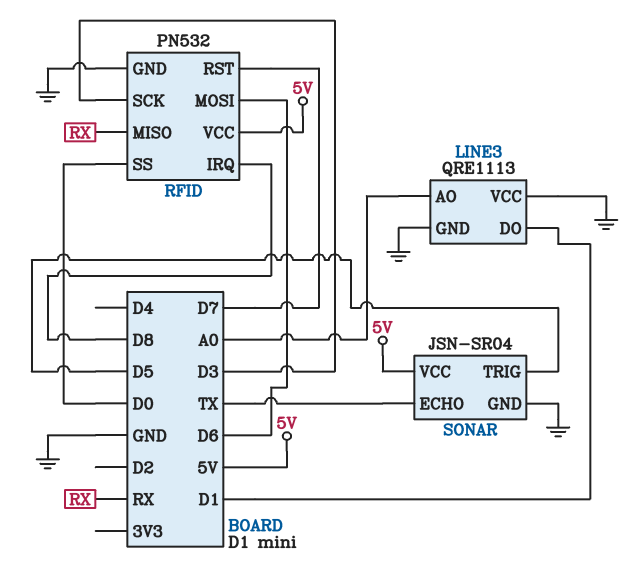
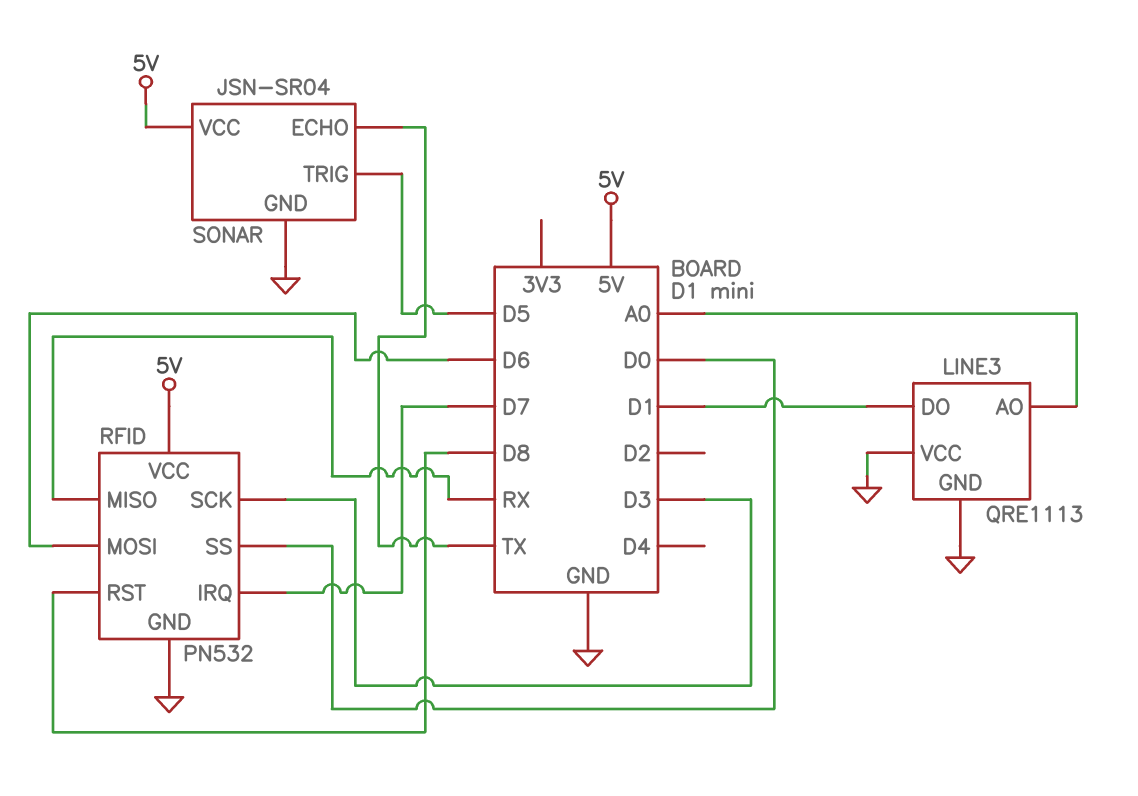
RFID pin IRQ: D8 -> D7
RFID pin RST: D7 -> D8

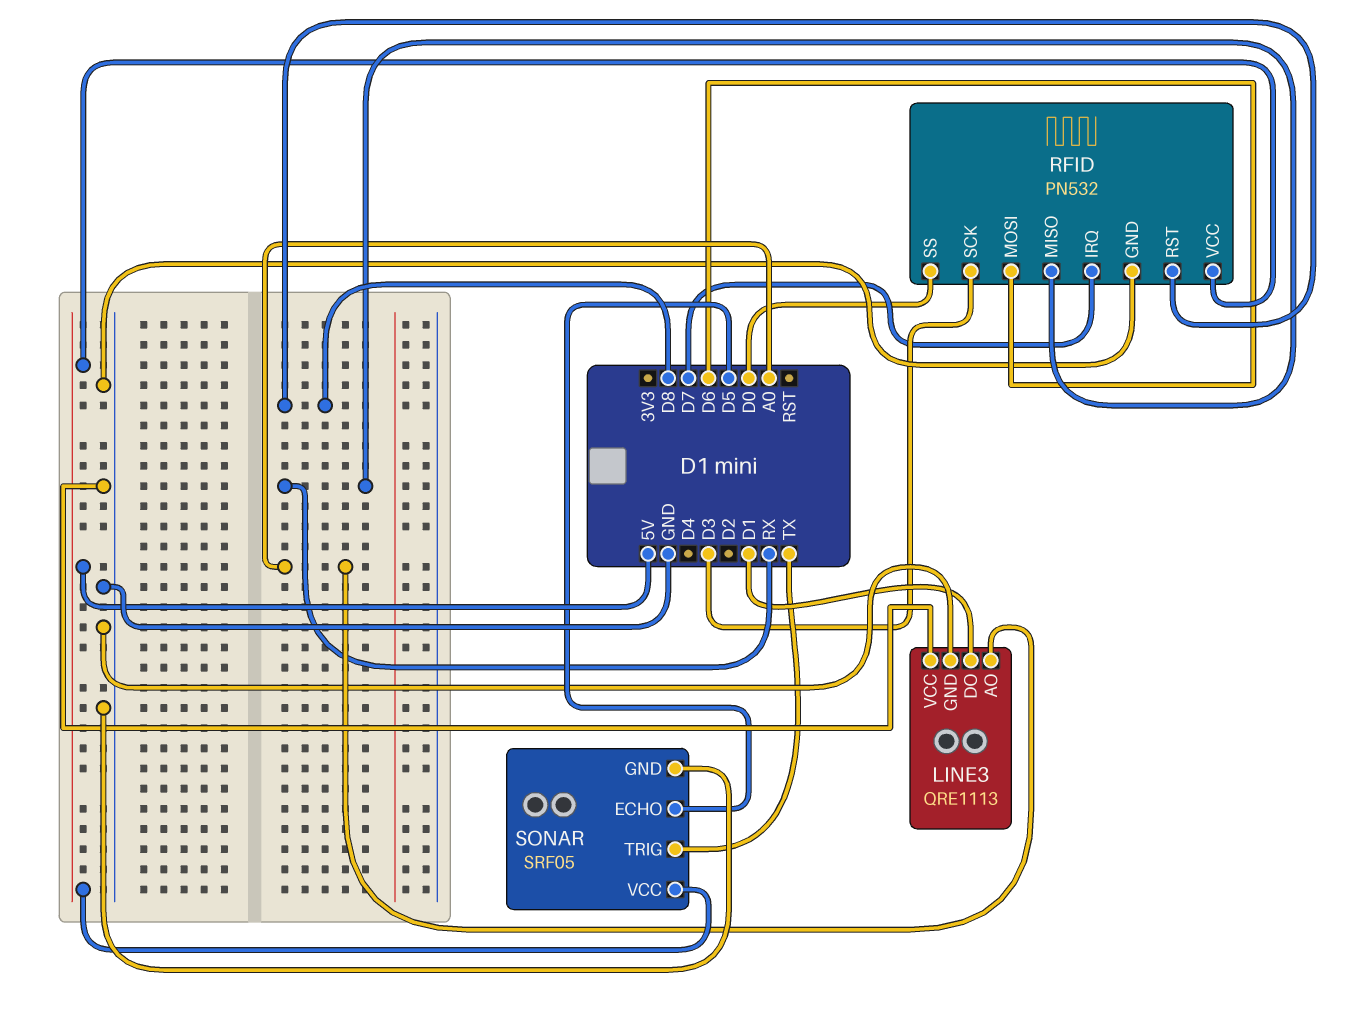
SONAR: JSN-SR04 -> SRF05
SONAR pin ECHO: TX -> D5
SONAR pin TRIG: D5 -> TX

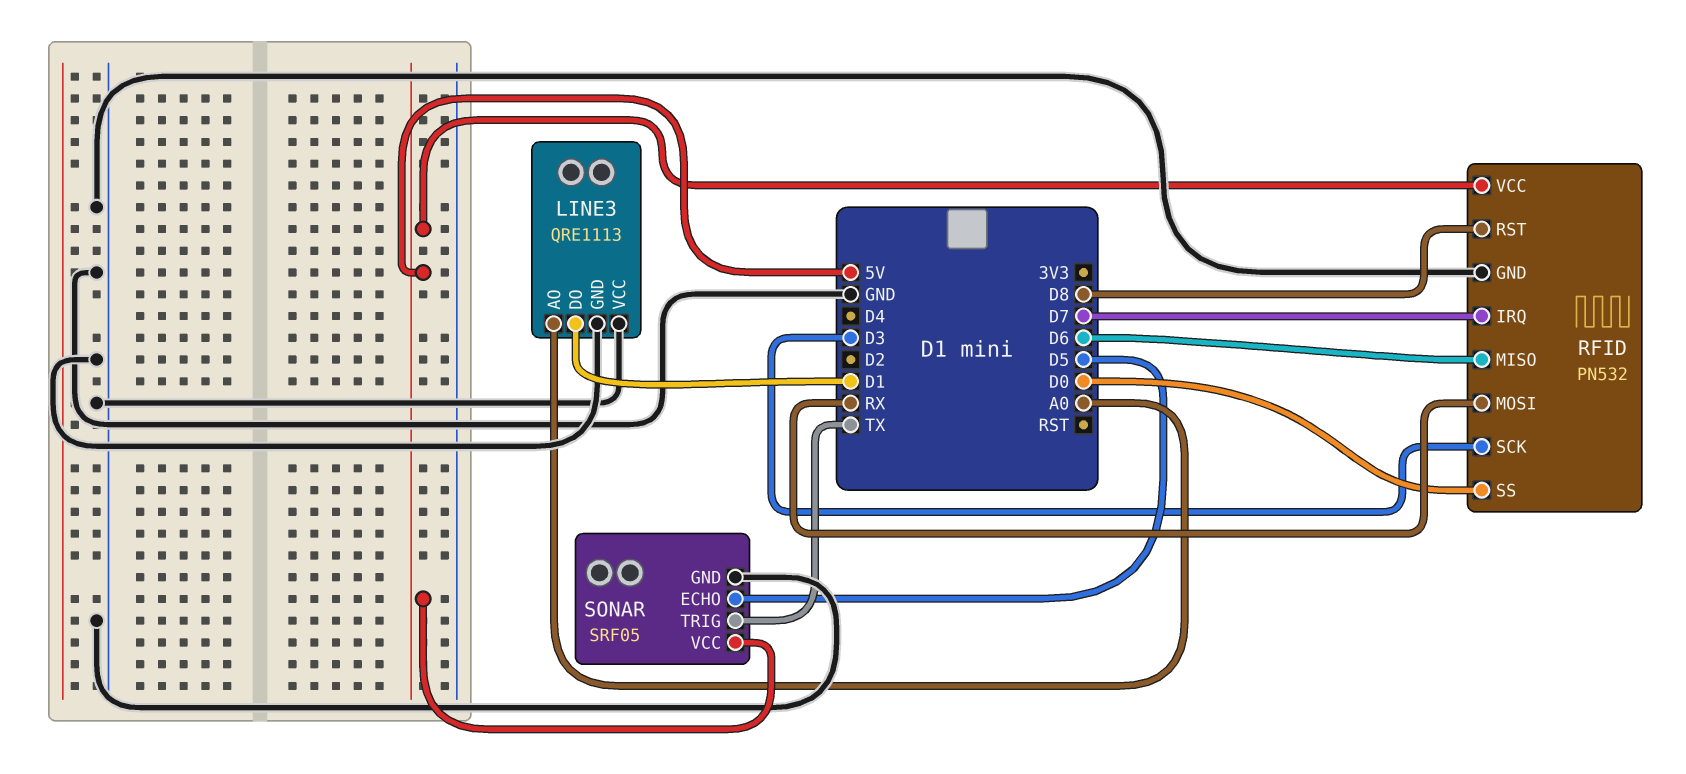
RFID pin MISO: RX -> D6
RFID pin MOSI: D6 -> RX

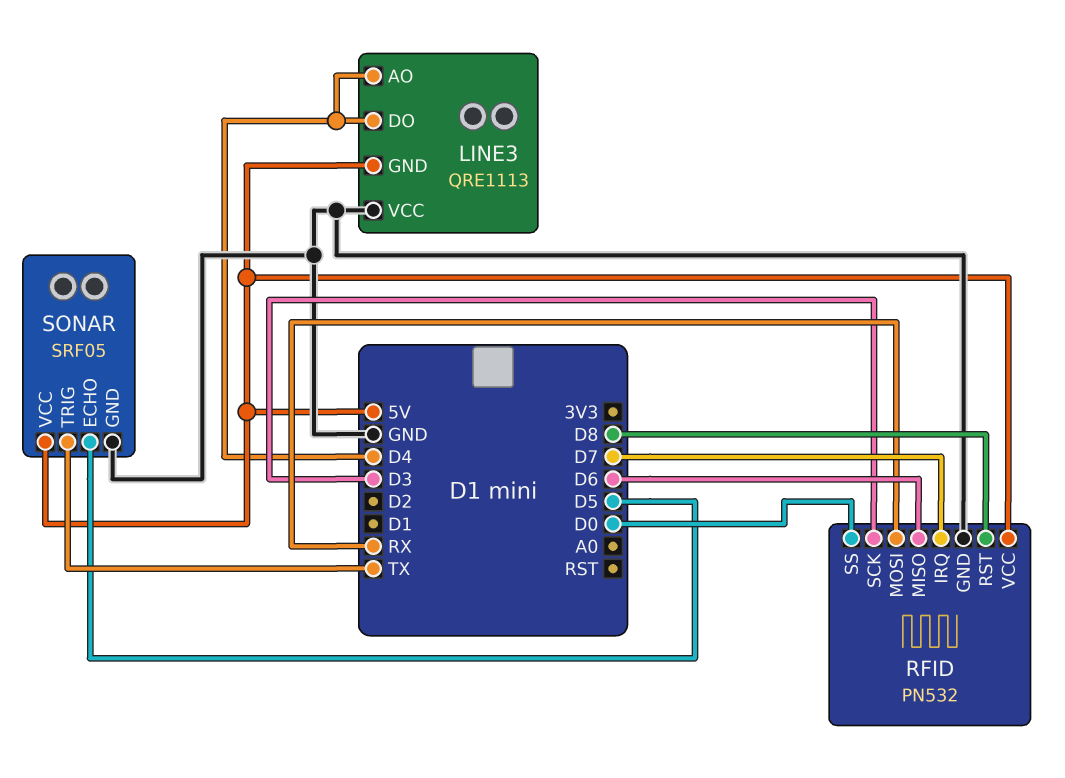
LINE3 pin AO: A0 -> D4
LINE3 pin DO: D1 -> D4
LINE3 pin GND: GND -> 5V

